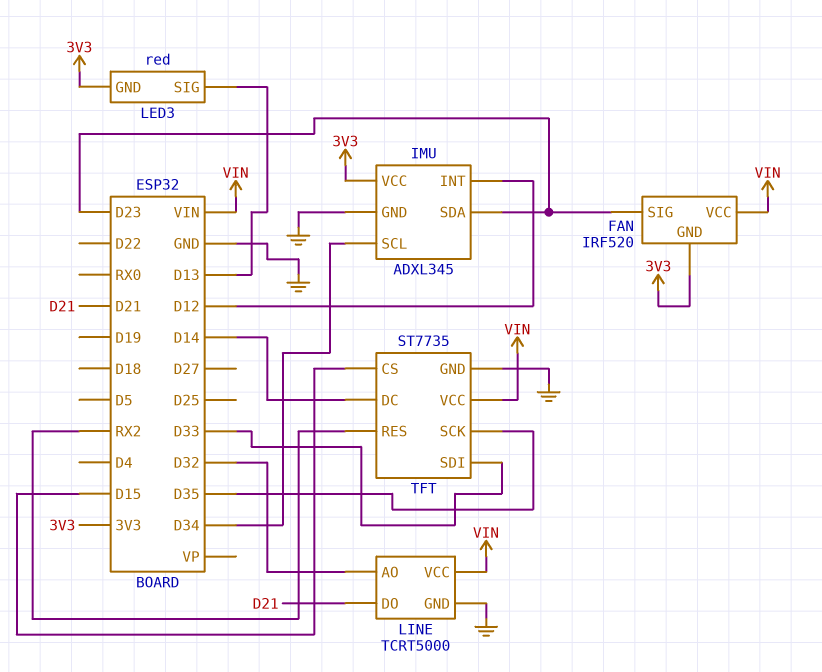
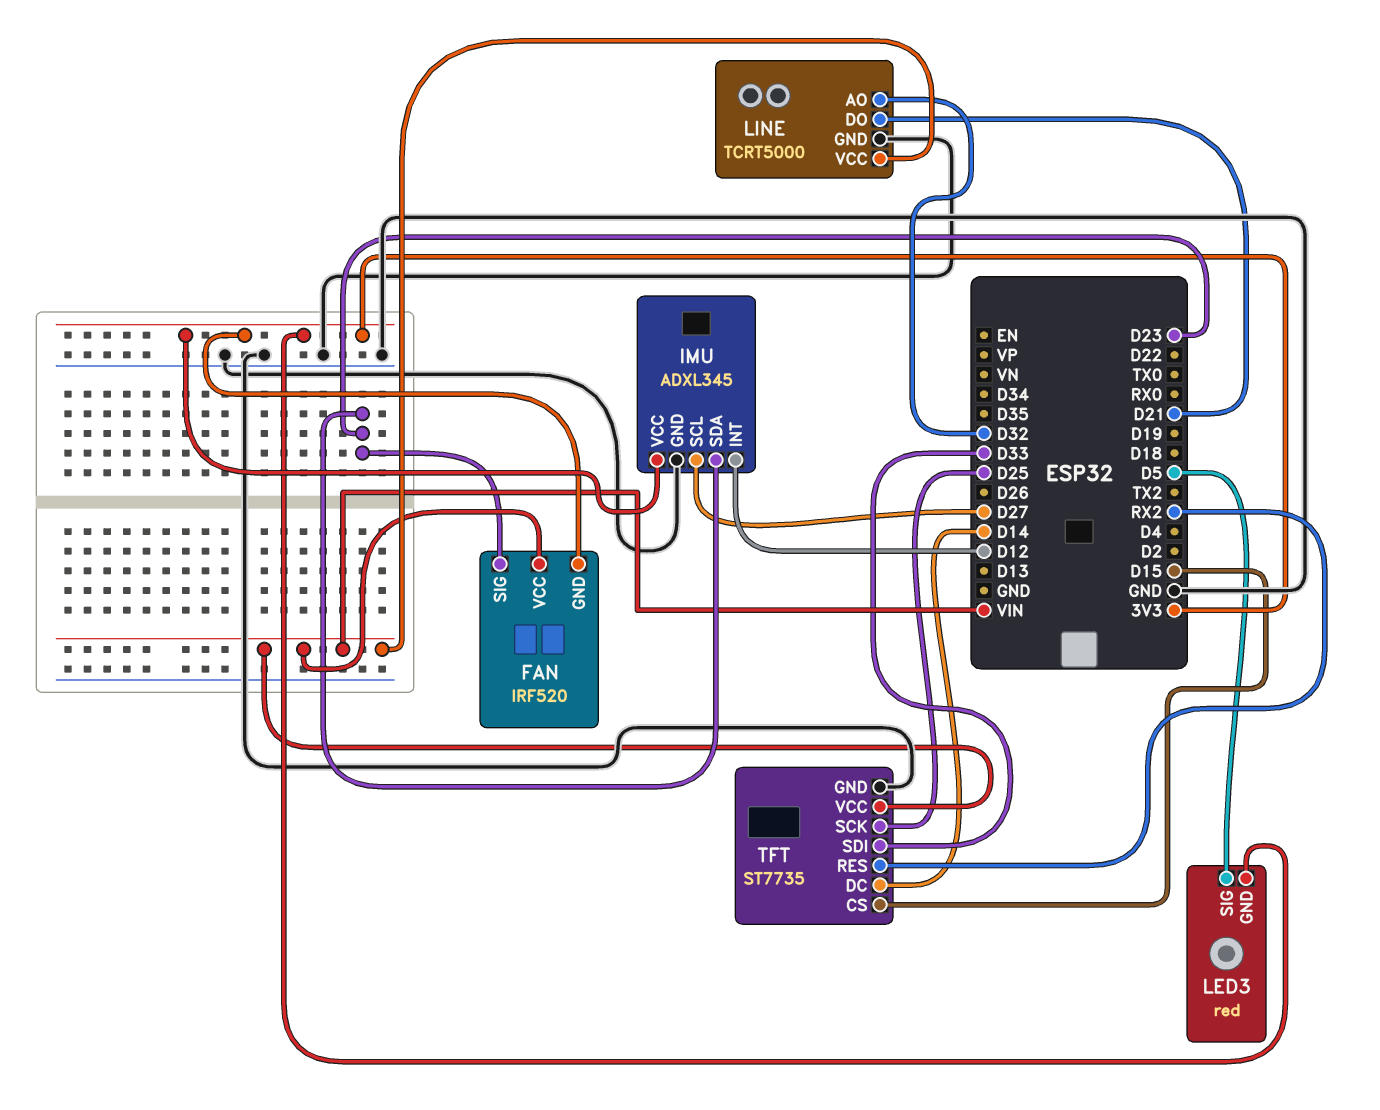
IMU pin SCL: D34 -> D27
LED3 pin SIG: D13 -> D5
TFT pin SCK: D35 -> D25

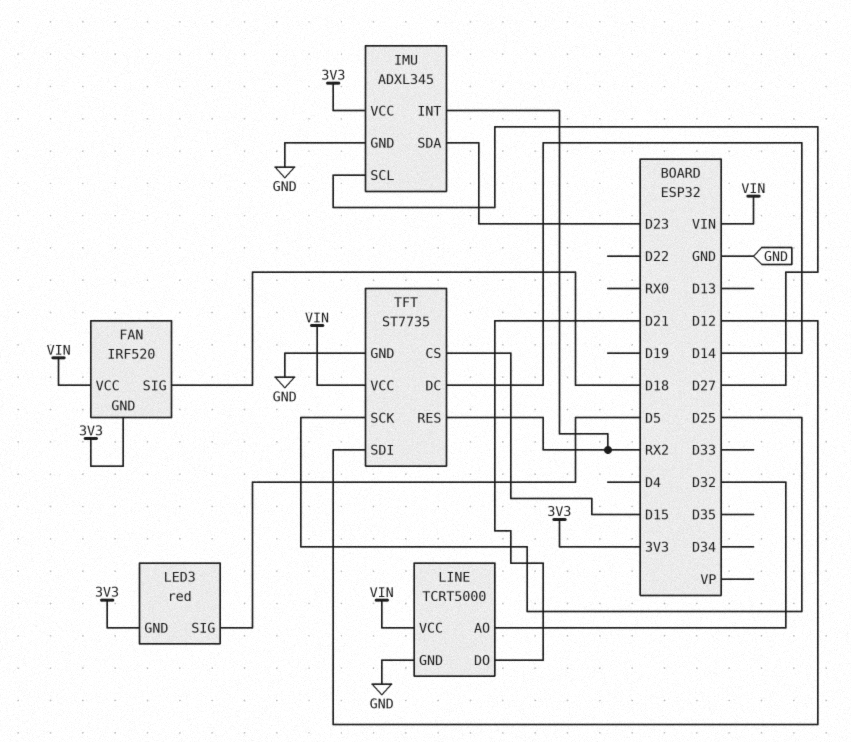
FAN pin SIG: D23 -> D18
IMU pin INT: D12 -> RX2
TFT pin SDI: D33 -> D12

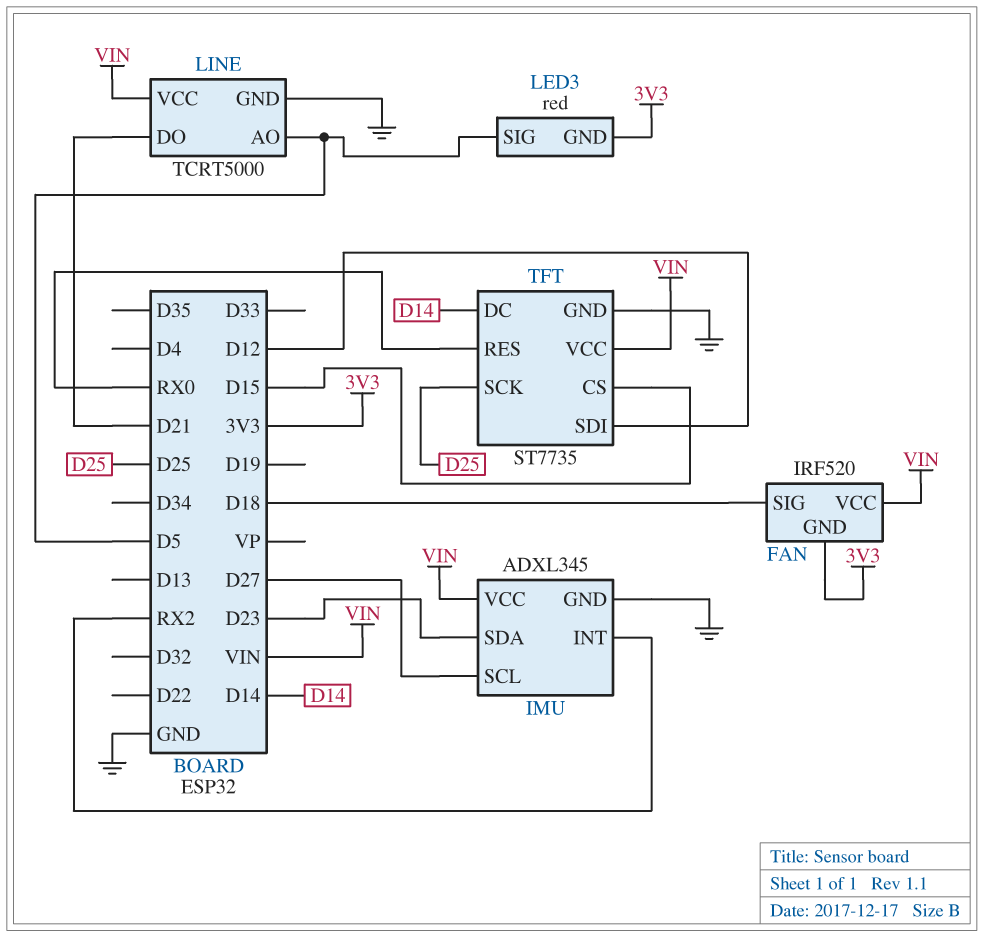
IMU pin VCC: 3V3 -> VIN
LINE pin AO: D32 -> D5
TFT pin RES: RX2 -> RX0

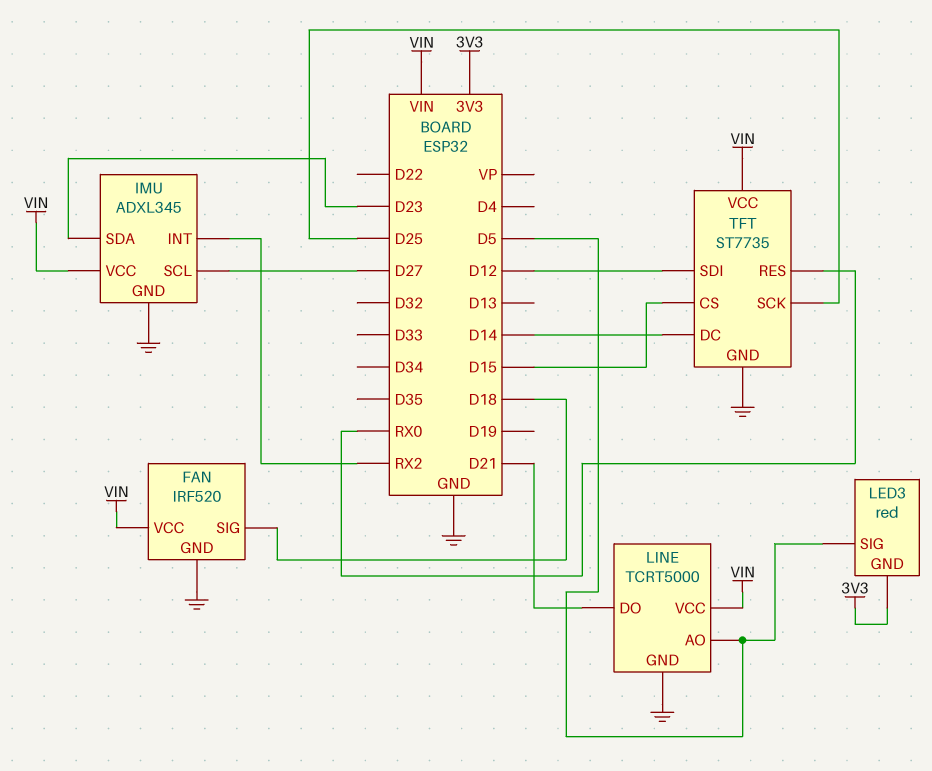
FAN pin GND: 3V3 -> GND

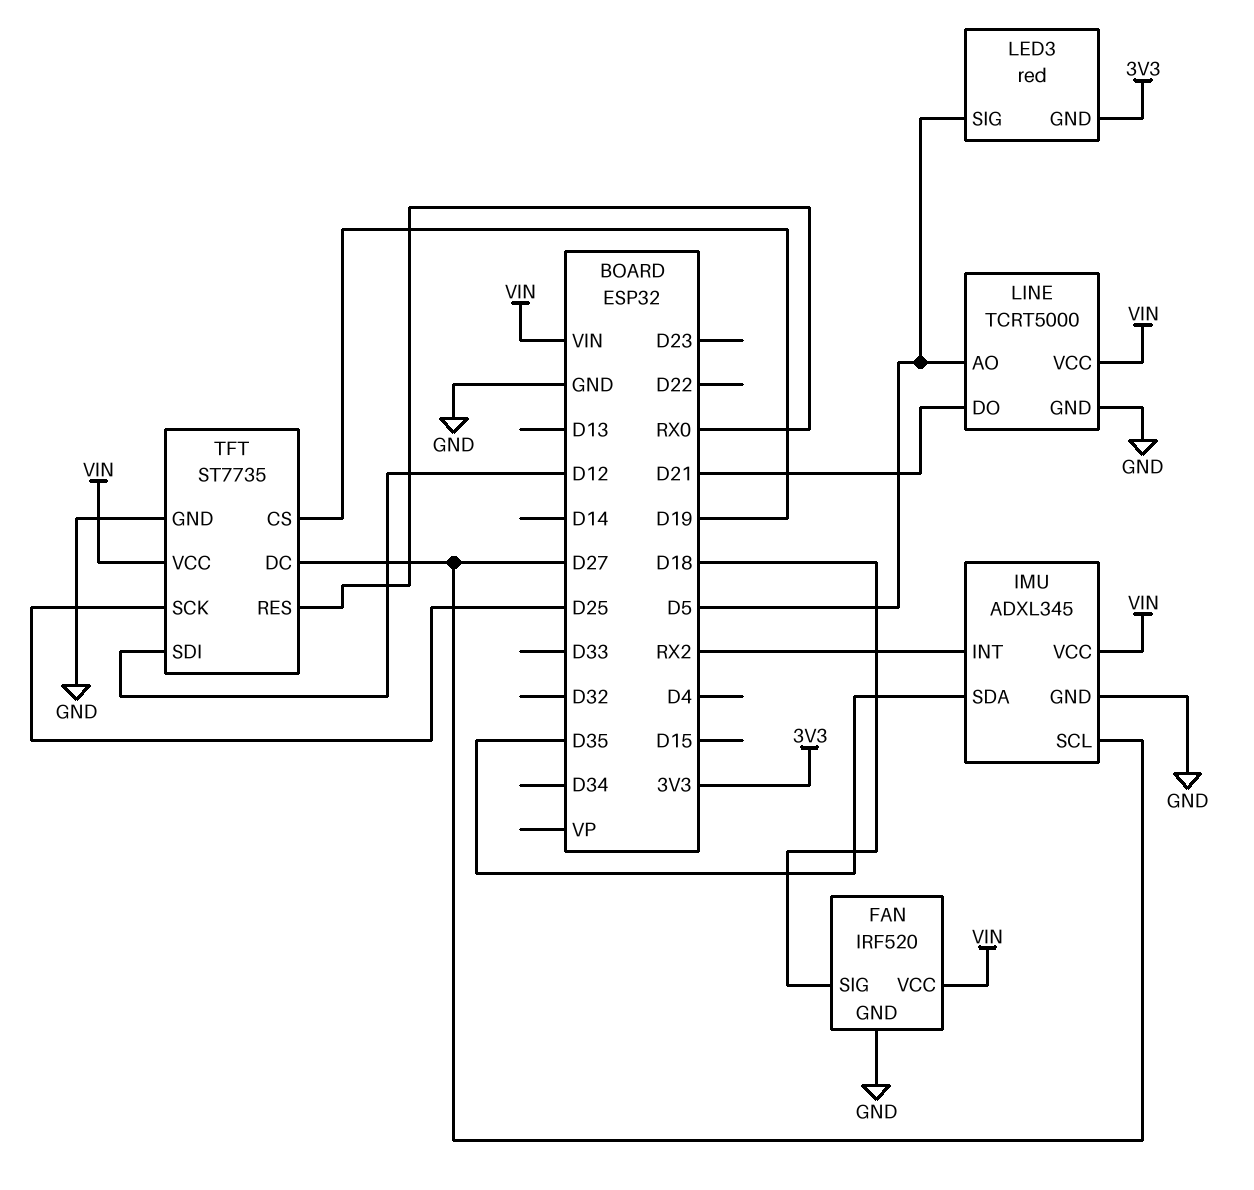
IMU pin SDA: D23 -> D35
TFT pin CS: D15 -> D19
TFT pin DC: D14 -> D27

